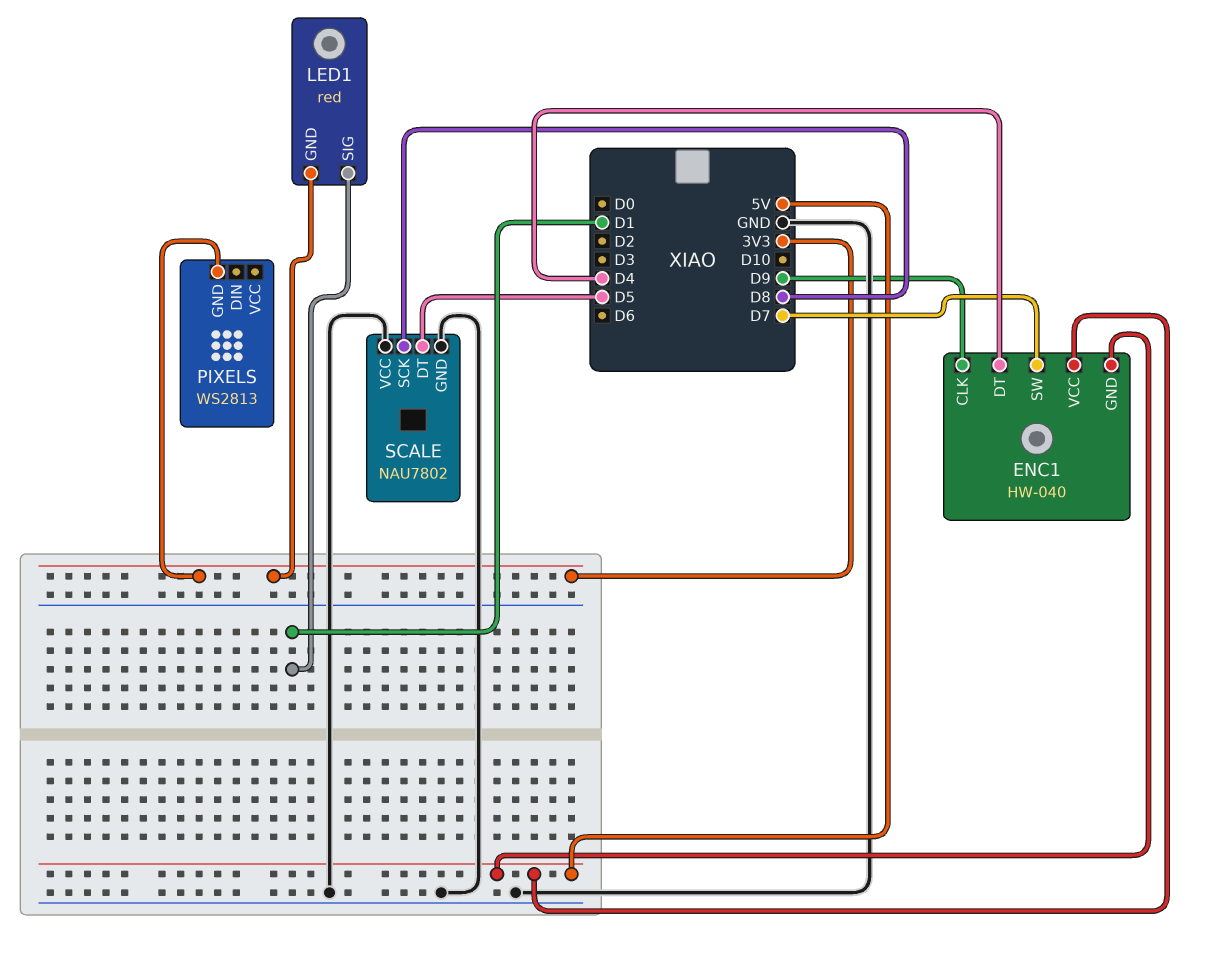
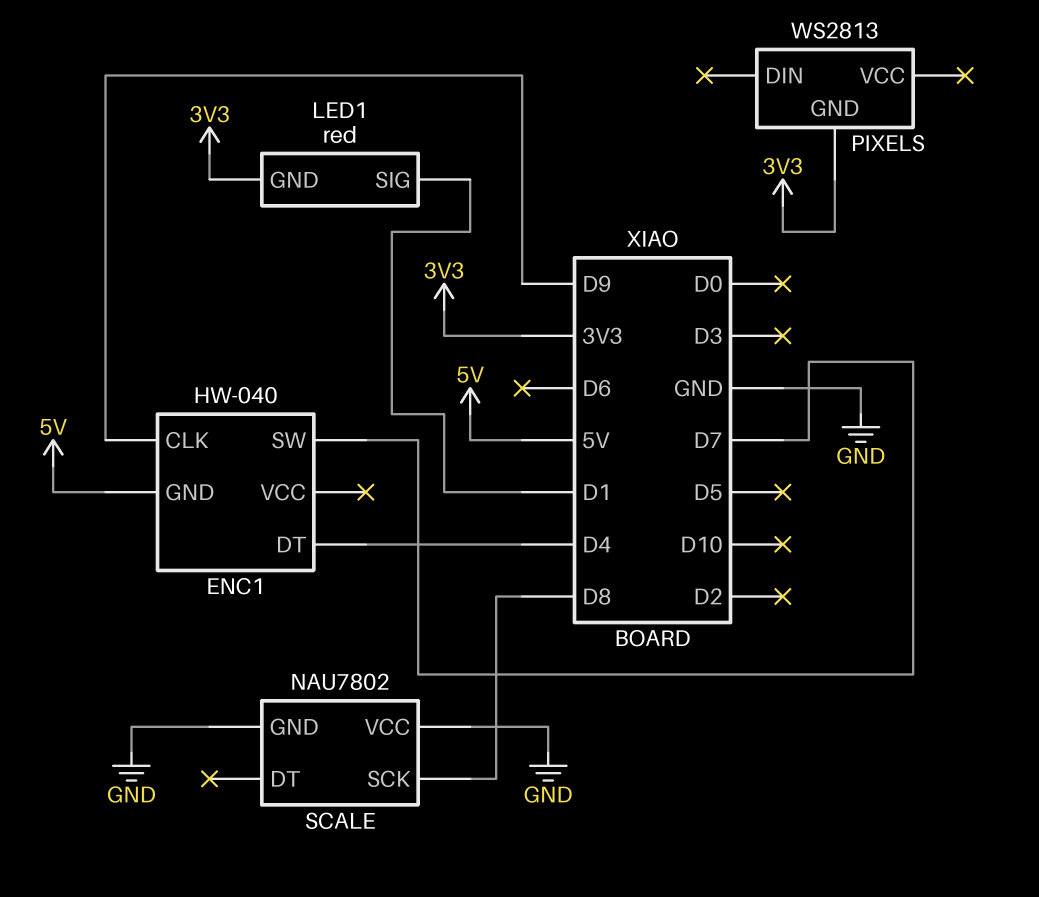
ENC1 pin VCC: 5V -> none
SCALE pin DT: D5 -> none

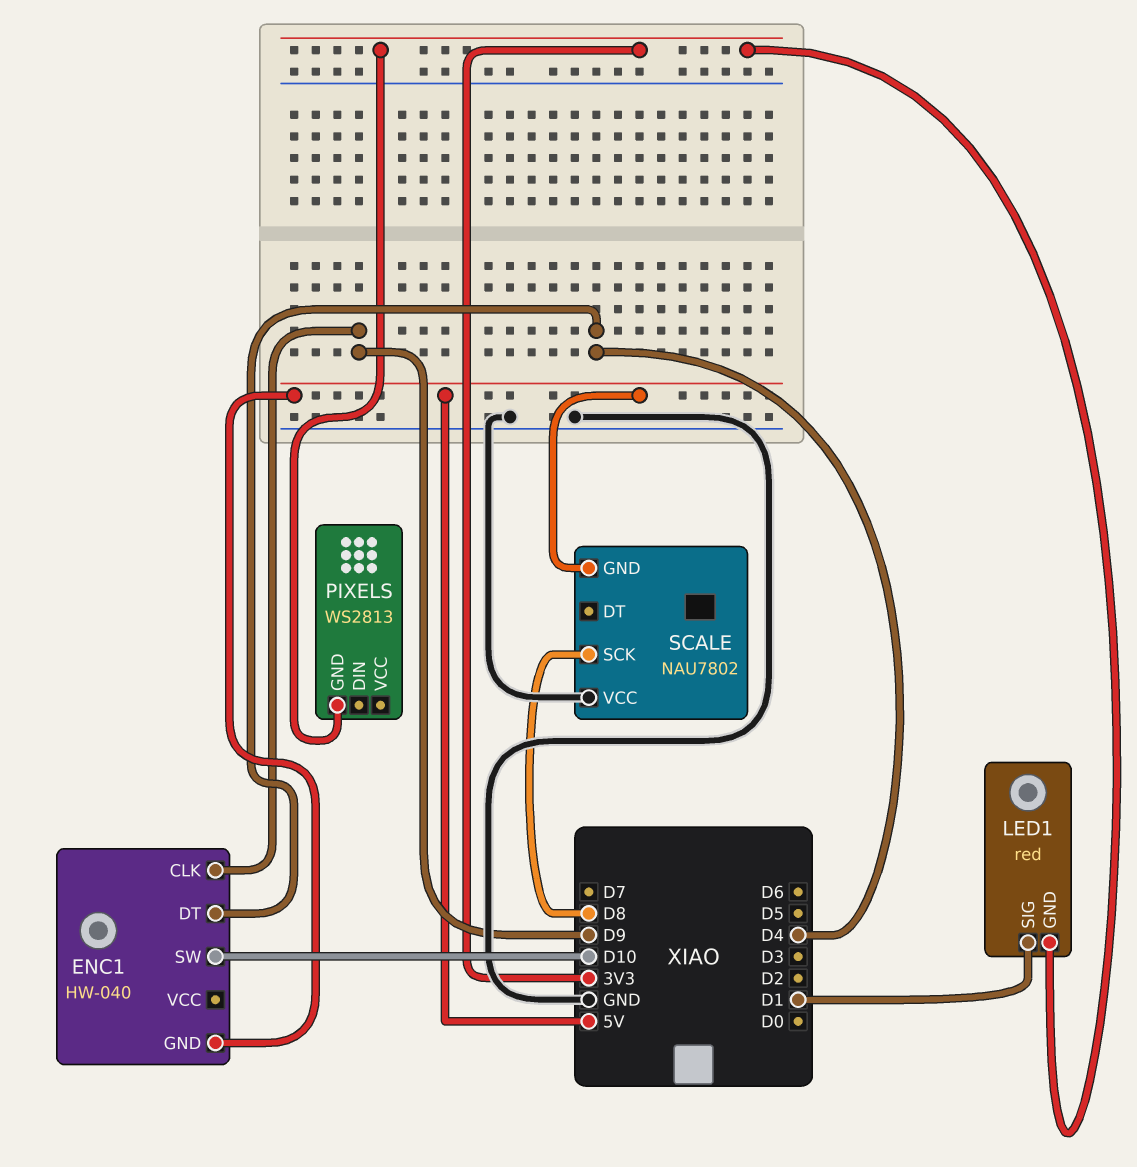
ENC1 pin SW: D7 -> D10
SCALE pin GND: GND -> 5V

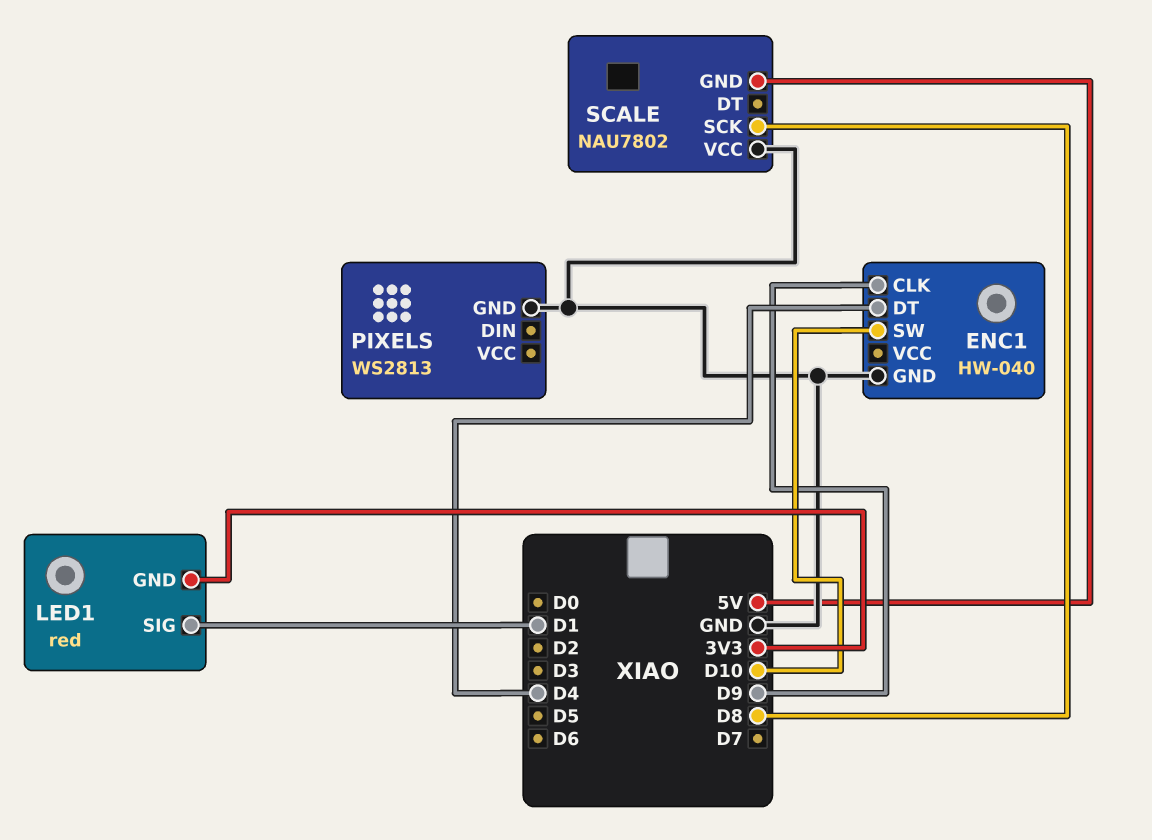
ENC1 pin GND: 5V -> GND
PIXELS pin GND: 3V3 -> GND

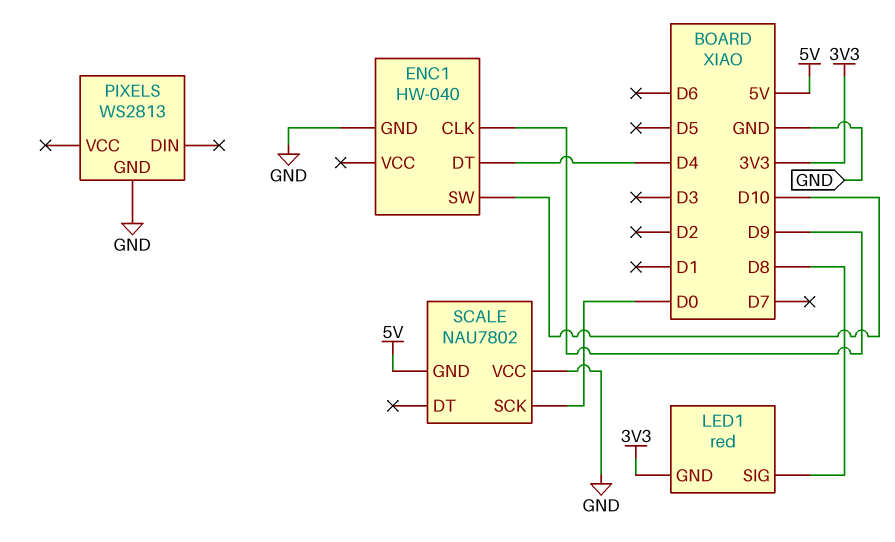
LED1 pin SIG: D1 -> D8
SCALE pin SCK: D8 -> D0

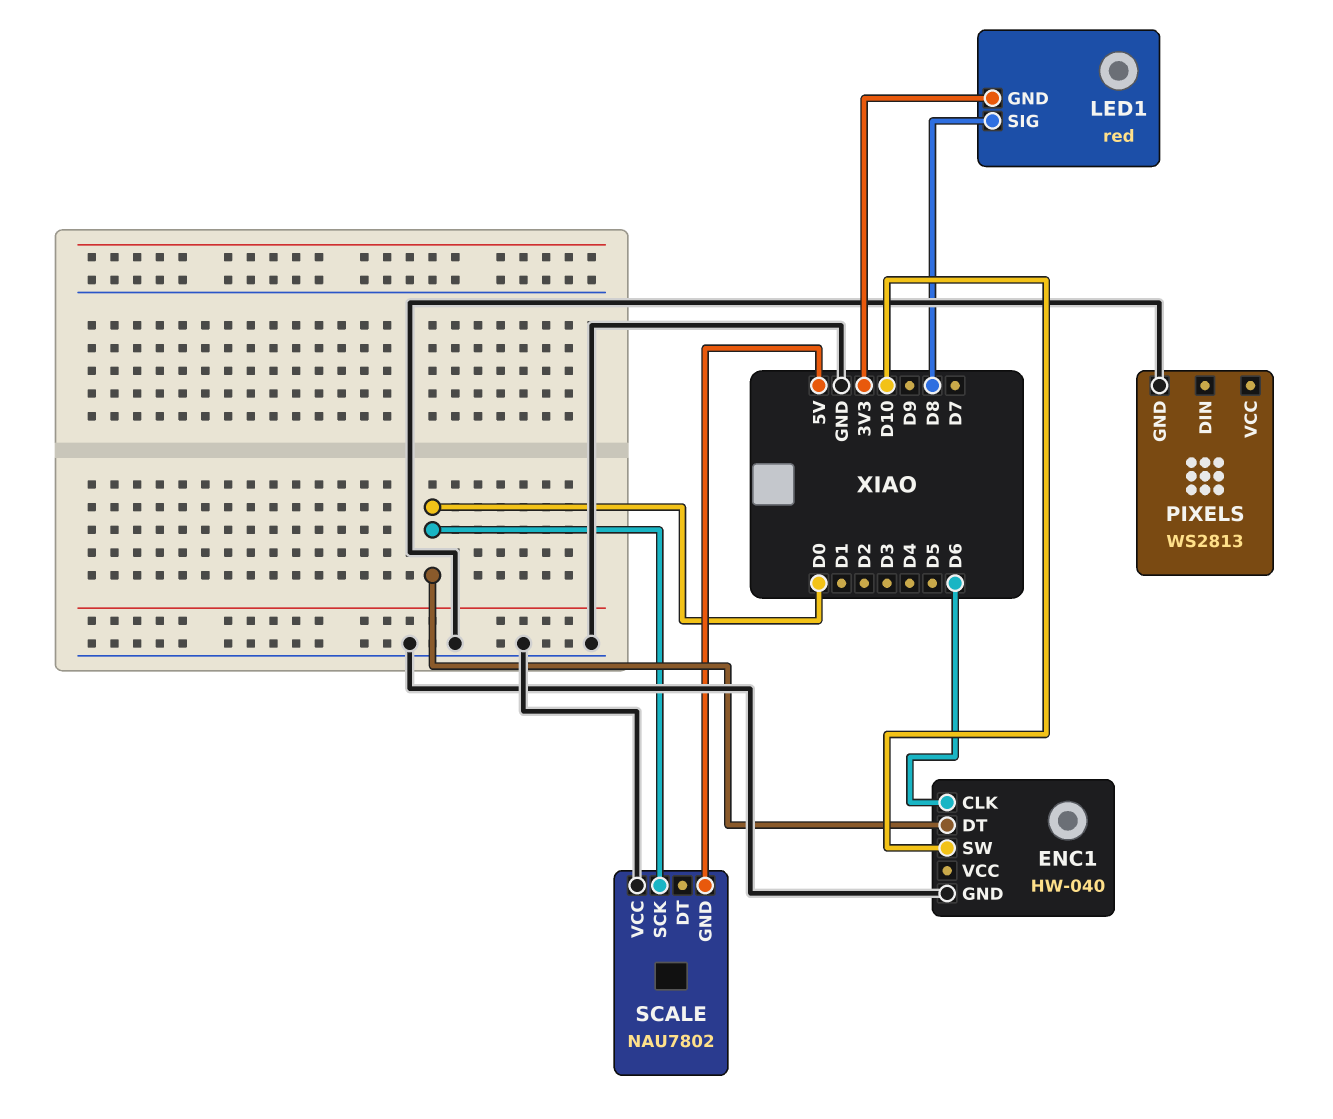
ENC1 pin CLK: D9 -> D6
ENC1 pin DT: D4 -> D0

